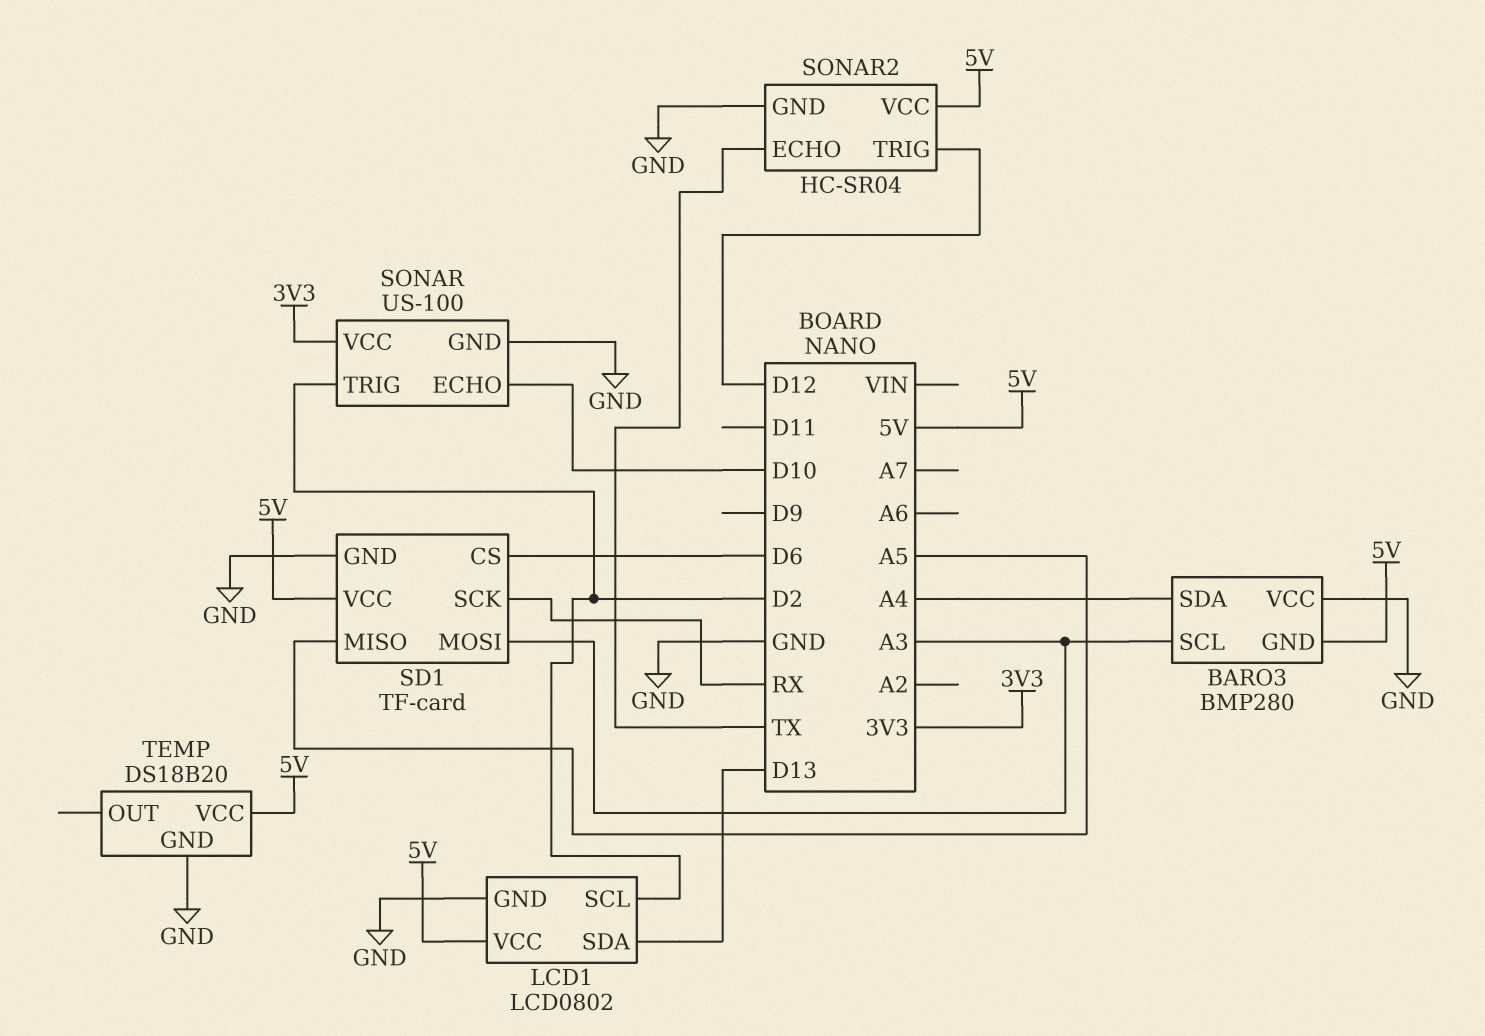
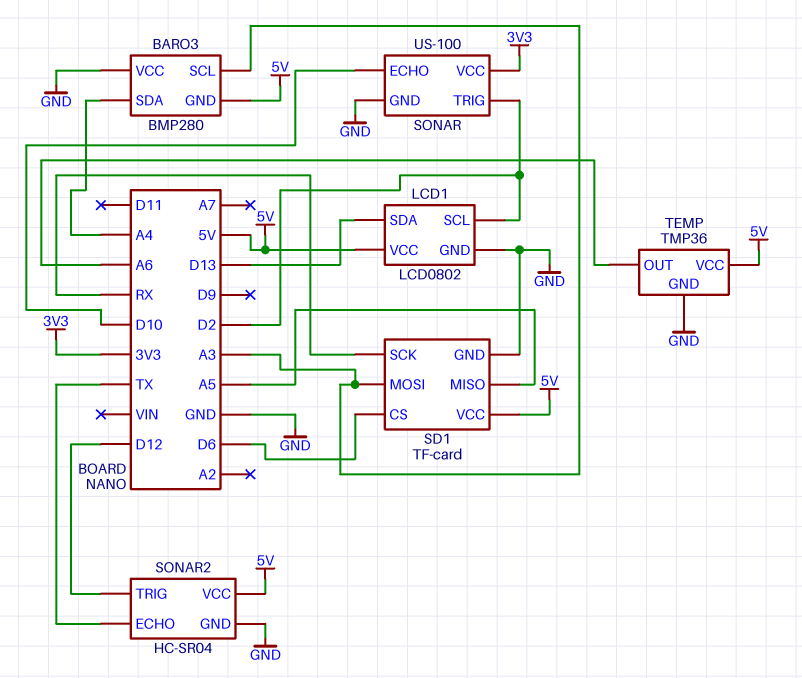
TEMP: DS18B20 -> TMP36
TEMP pin OUT: none -> A6

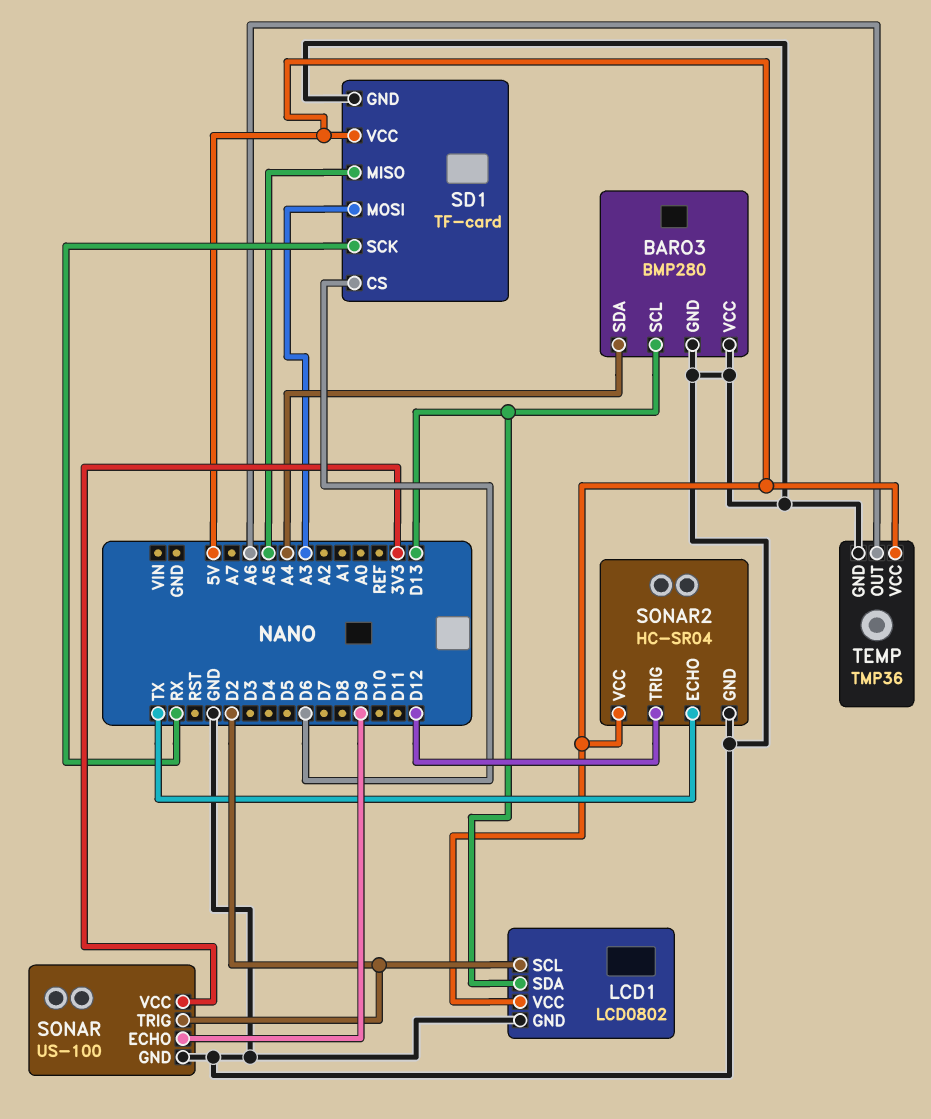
BARO3 pin GND: 5V -> GND
BARO3 pin SCL: A3 -> D13
SONAR pin ECHO: D10 -> D9

